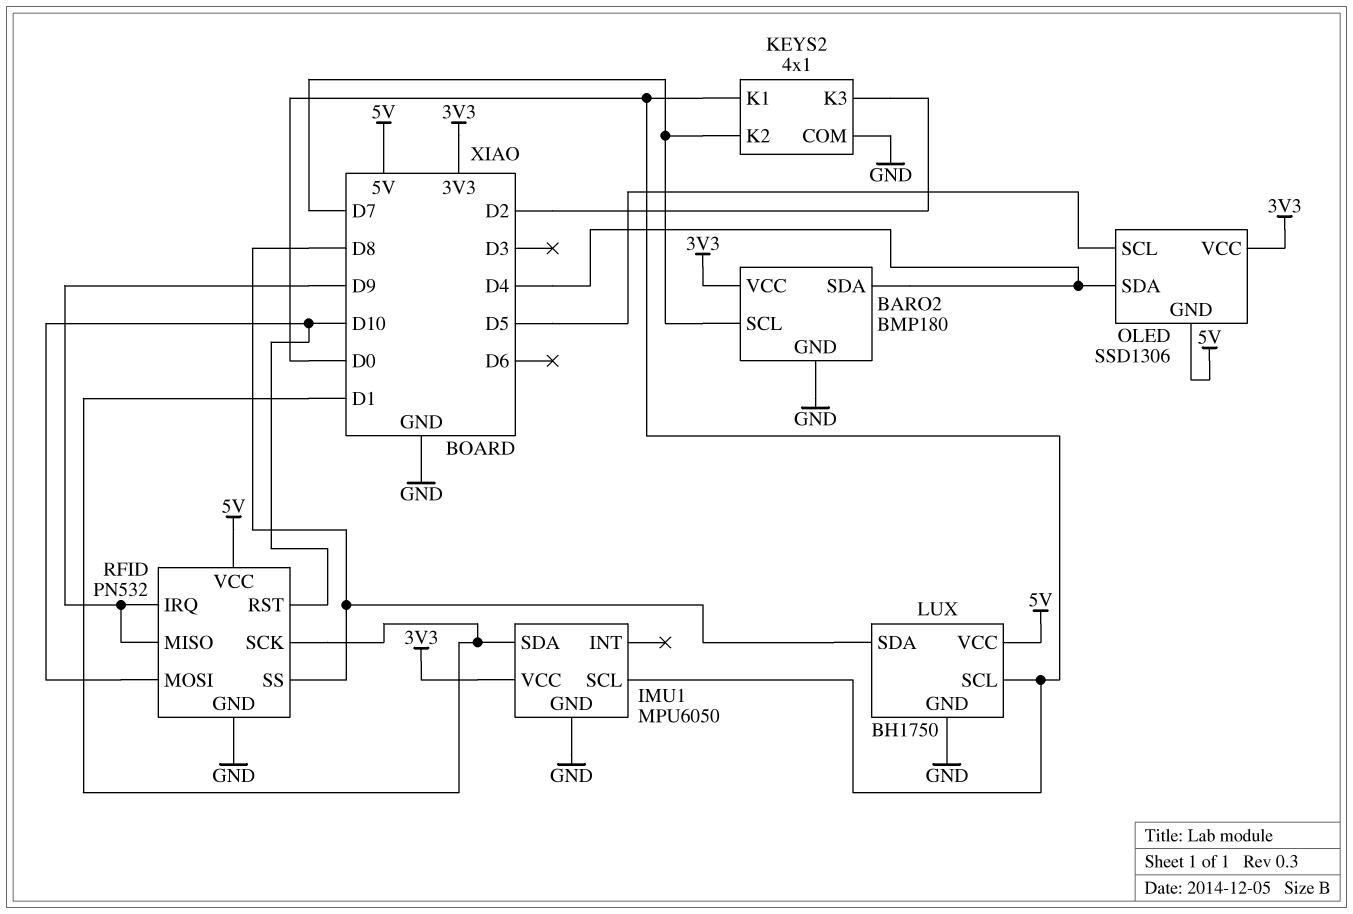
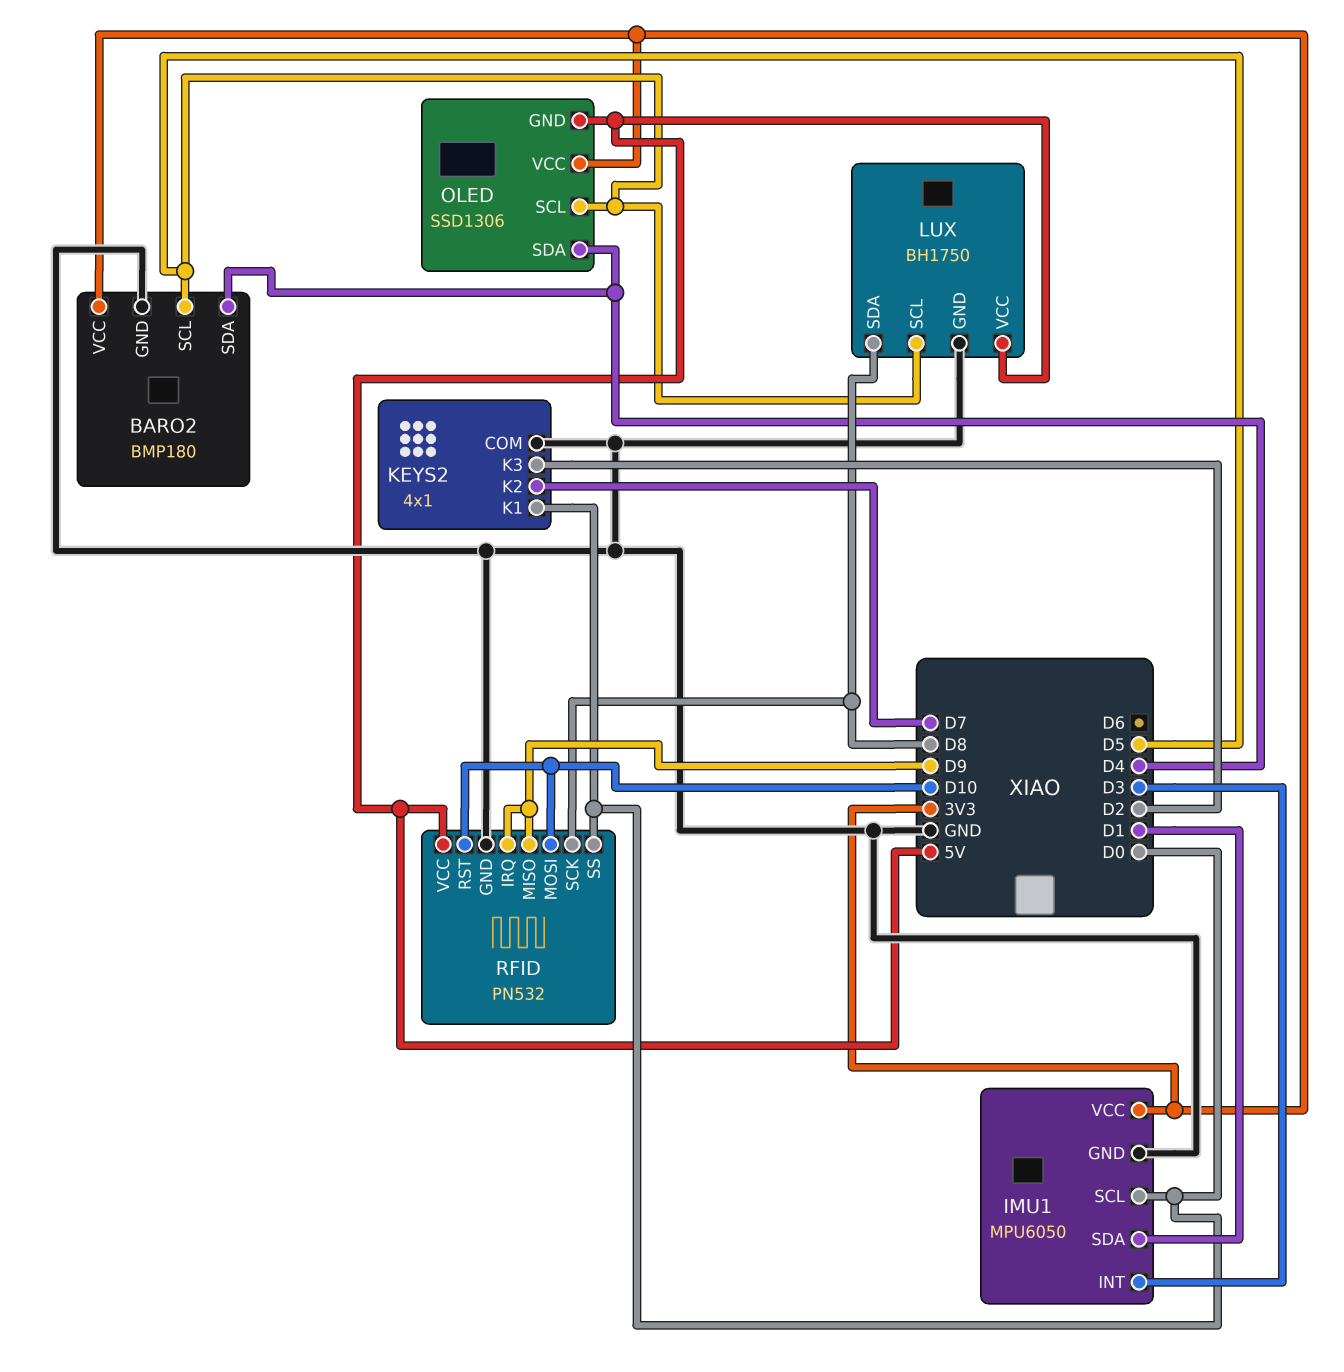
BARO2 pin SCL: D7 -> D5
IMU1 pin INT: none -> D3
LUX pin SCL: D0 -> D5
RFID pin SCK: D1 -> D8
RFID pin SS: D8 -> D0

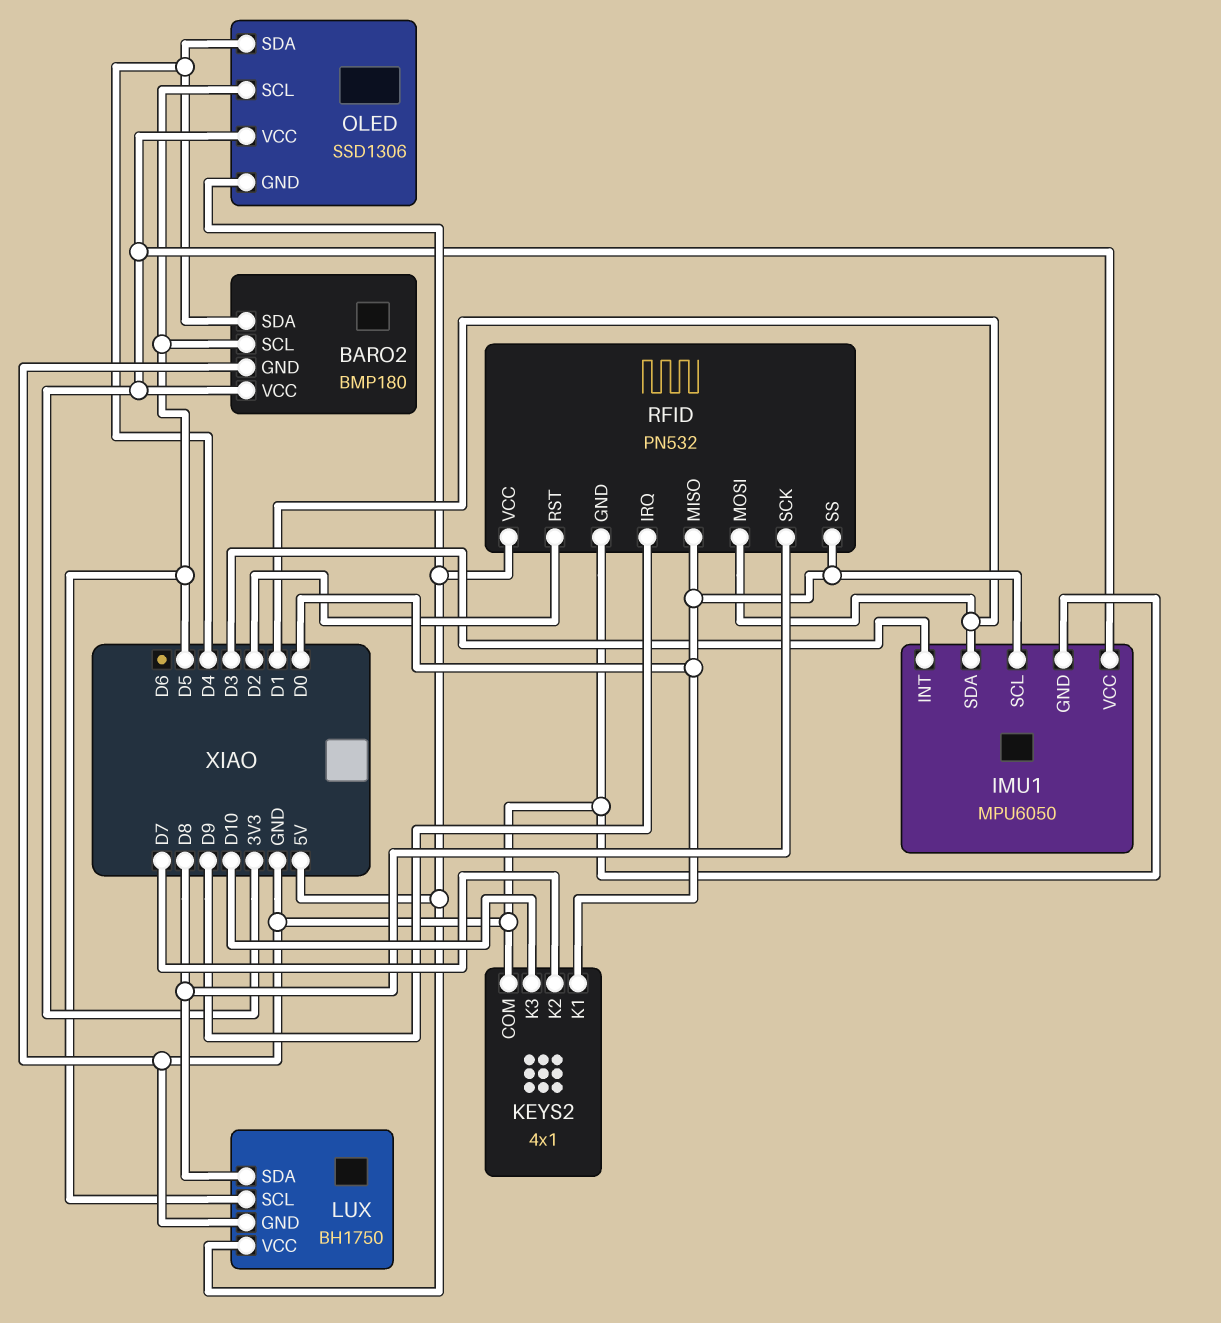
KEYS2 pin K3: D2 -> D10
RFID pin MISO: D9 -> D0
RFID pin MOSI: D10 -> D1
RFID pin RST: D10 -> D2

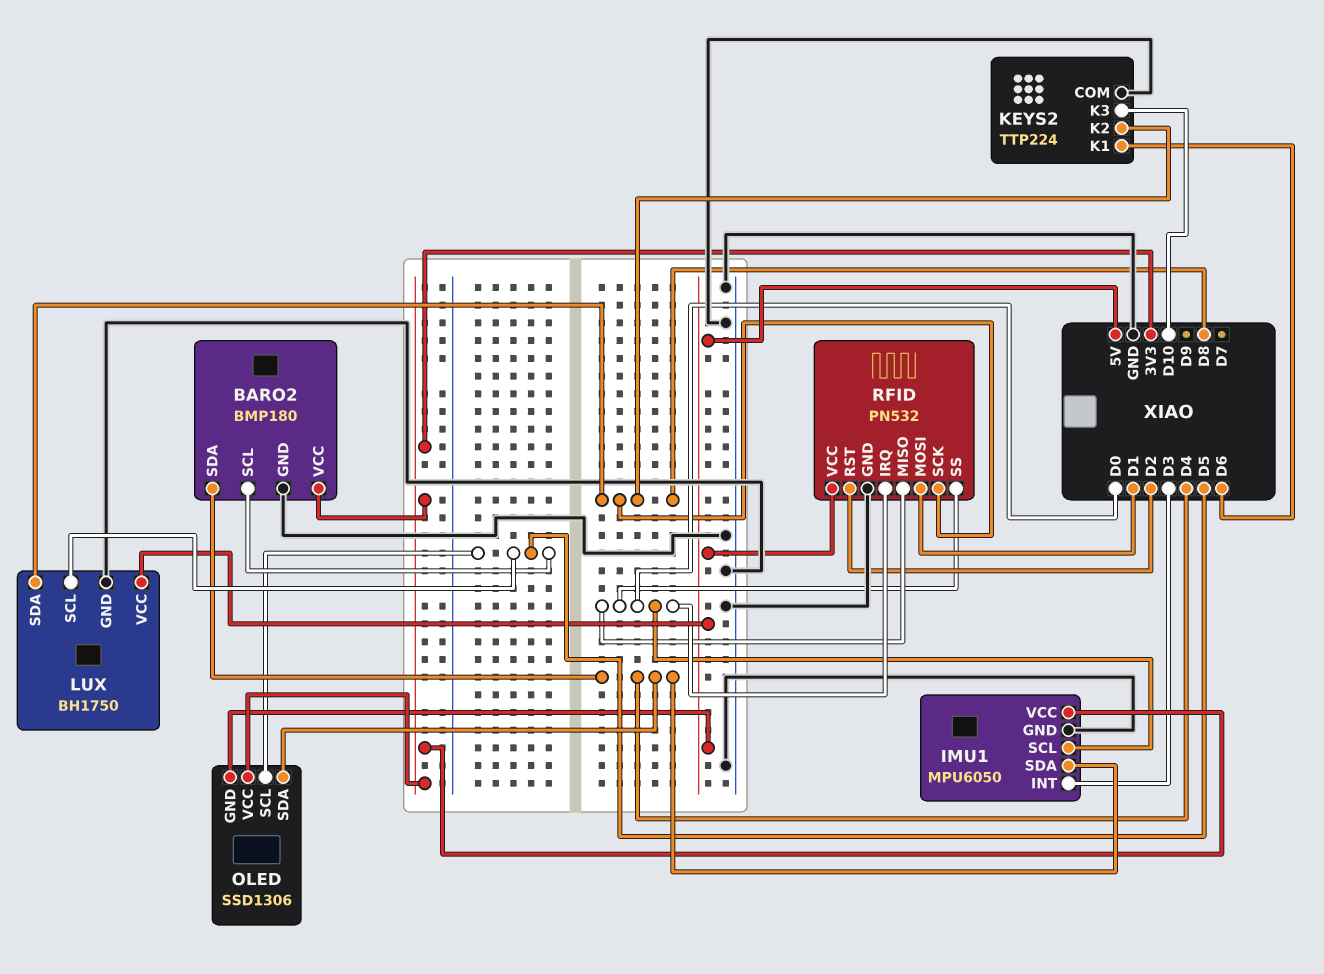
IMU1 pin SDA: D1 -> D4
KEYS2: 4x1 -> TTP224
KEYS2 pin K1: D0 -> D6
KEYS2 pin K2: D7 -> D8
RFID pin IRQ: D9 -> D0

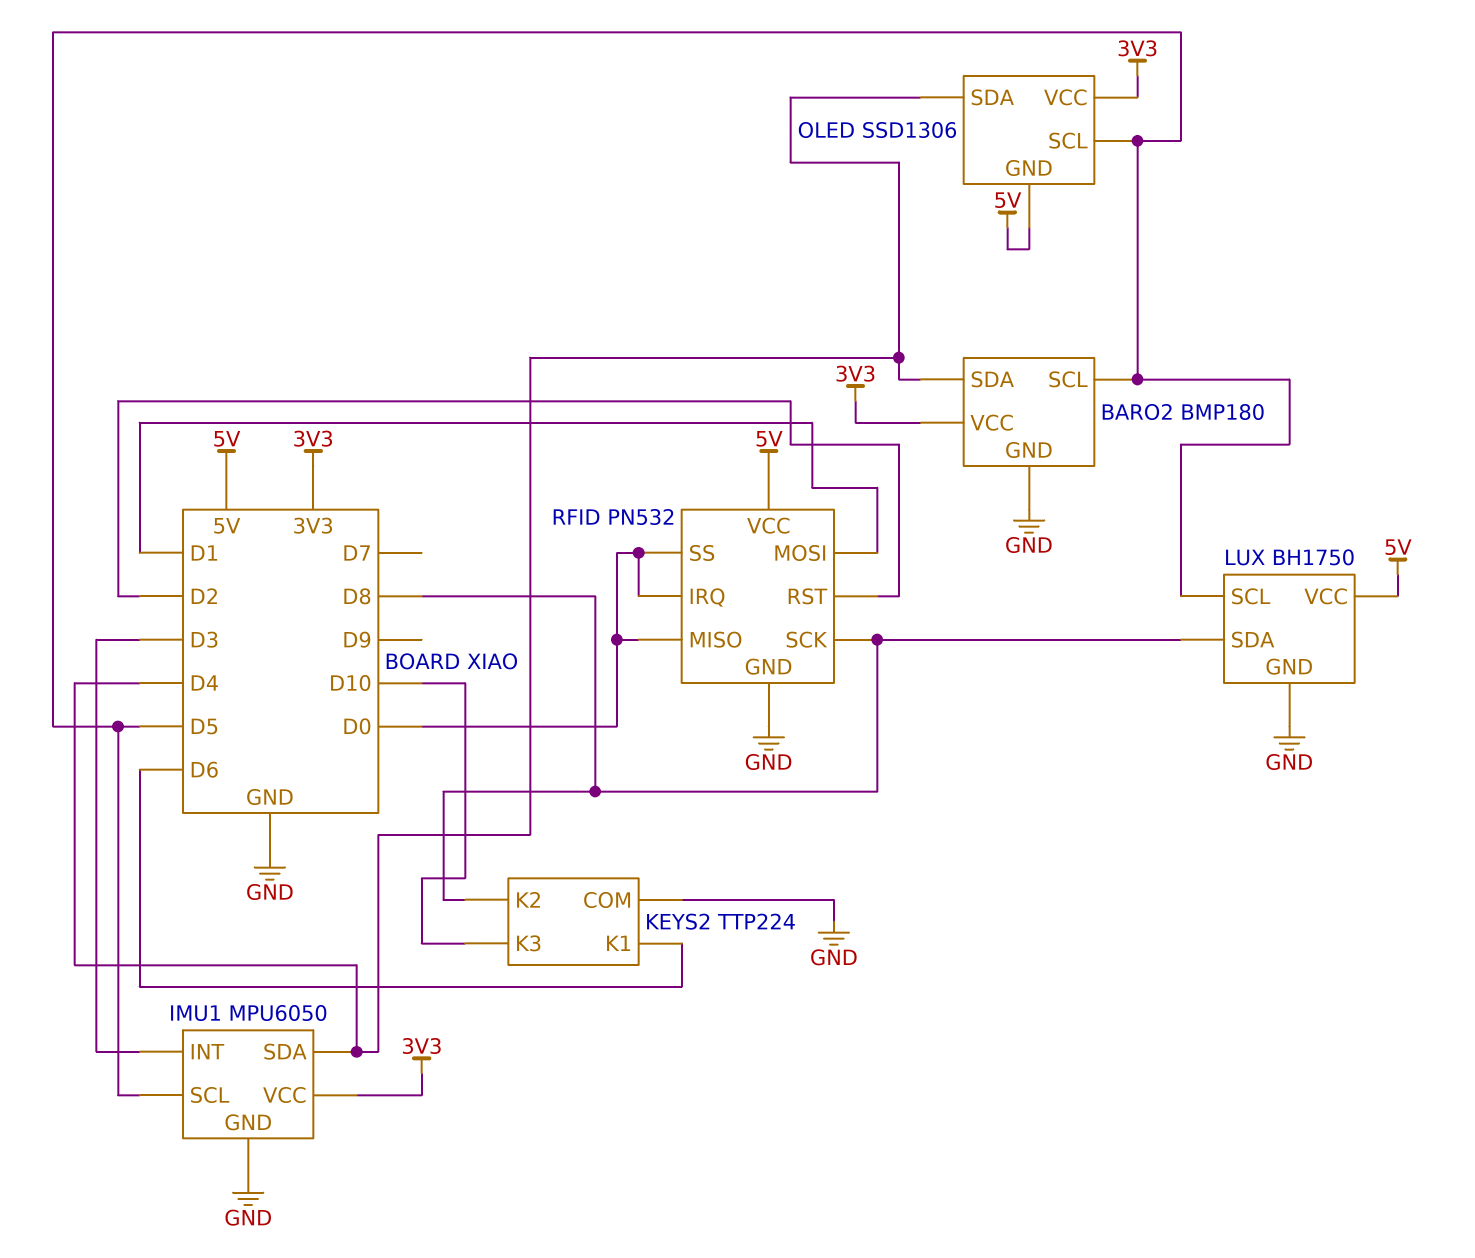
IMU1 pin SCL: D0 -> D5

